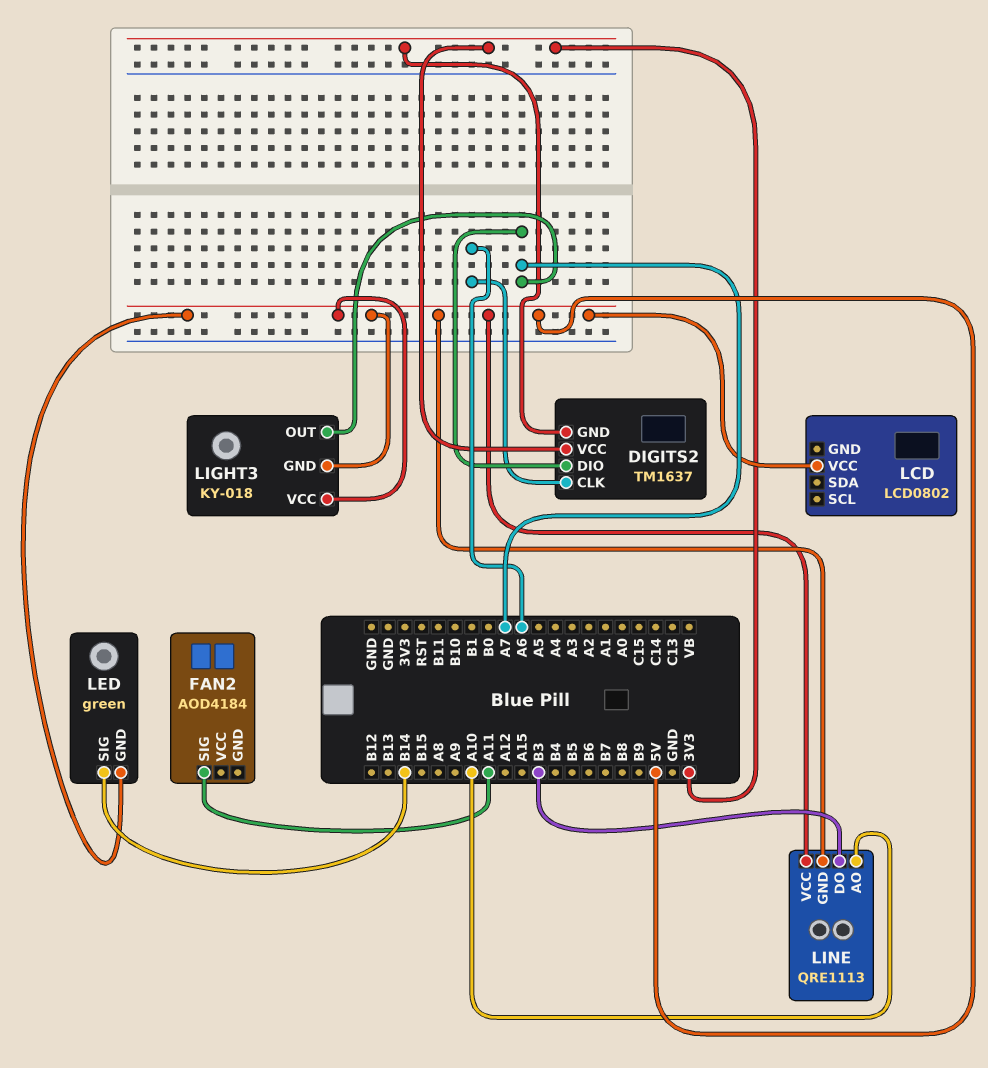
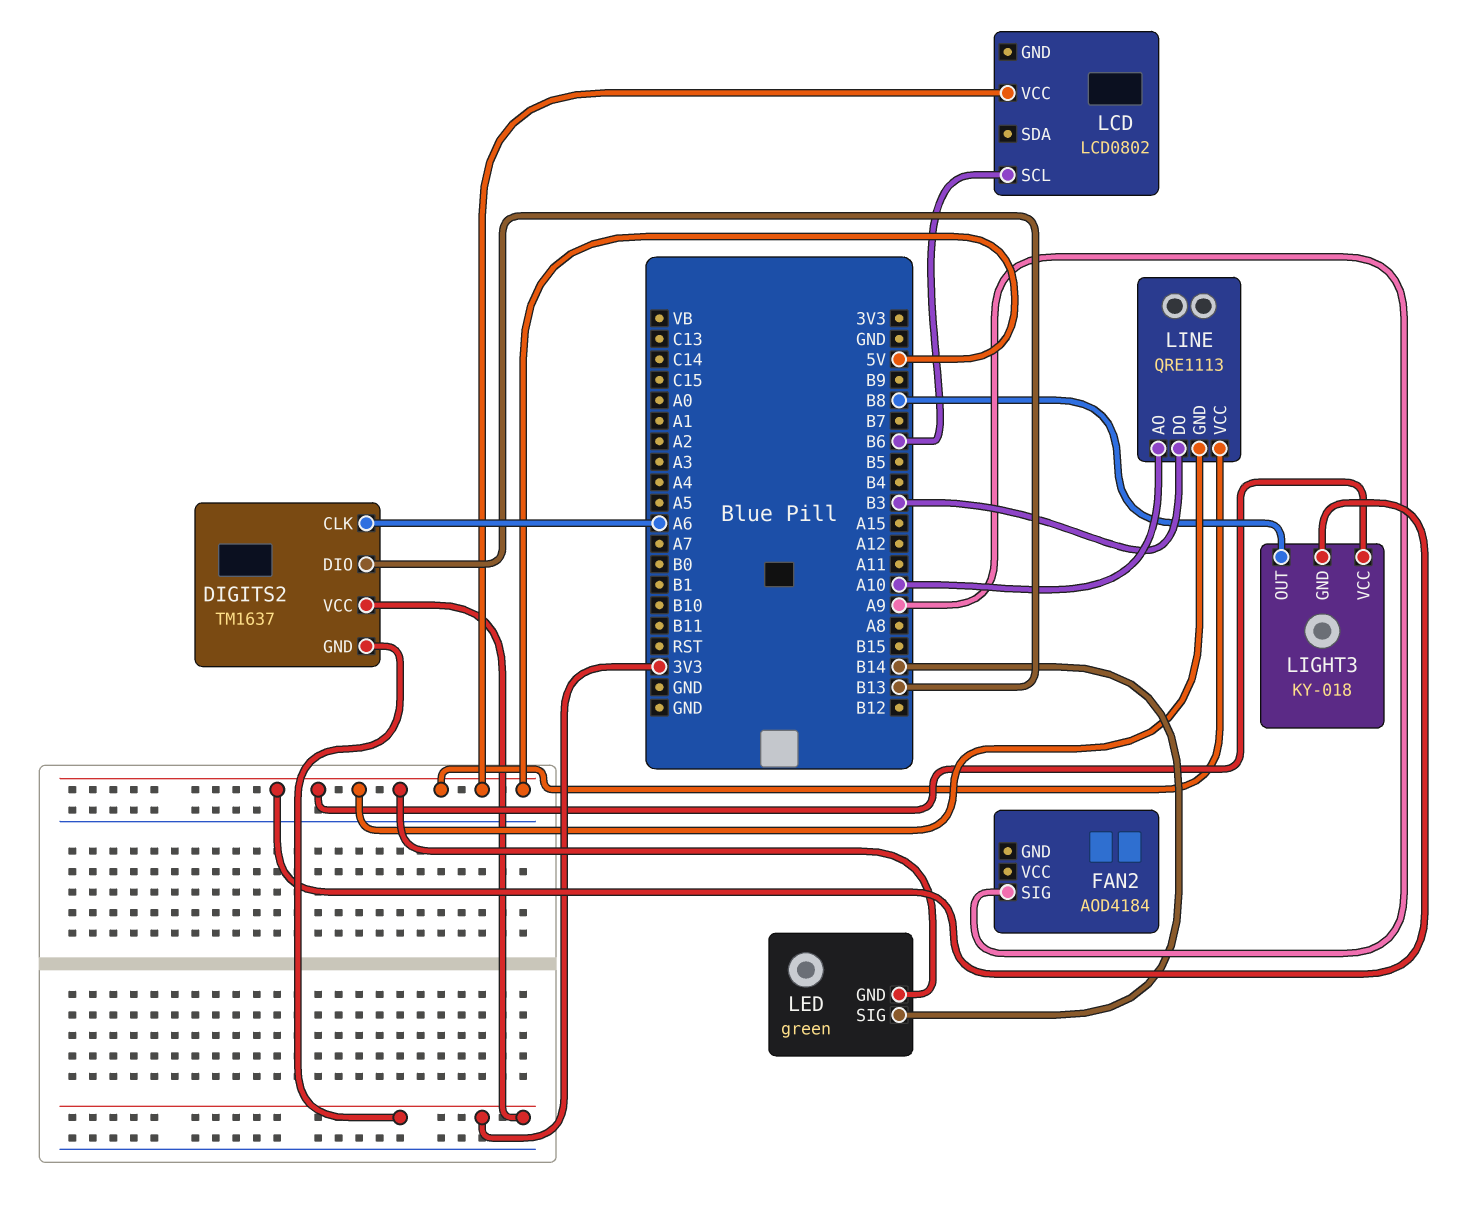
DIGITS2 pin DIO: A7 -> B13
FAN2 pin SIG: A11 -> A9
LCD pin SCL: none -> B6
LIGHT3 pin OUT: A7 -> B8

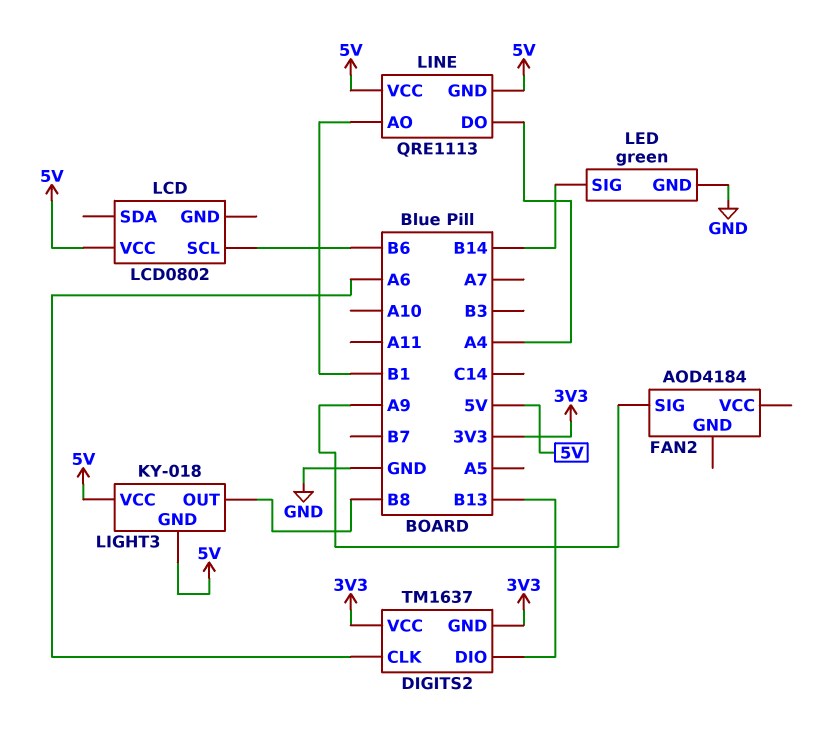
LED pin GND: 5V -> GND
LINE pin AO: A10 -> B1
LINE pin DO: B3 -> A4

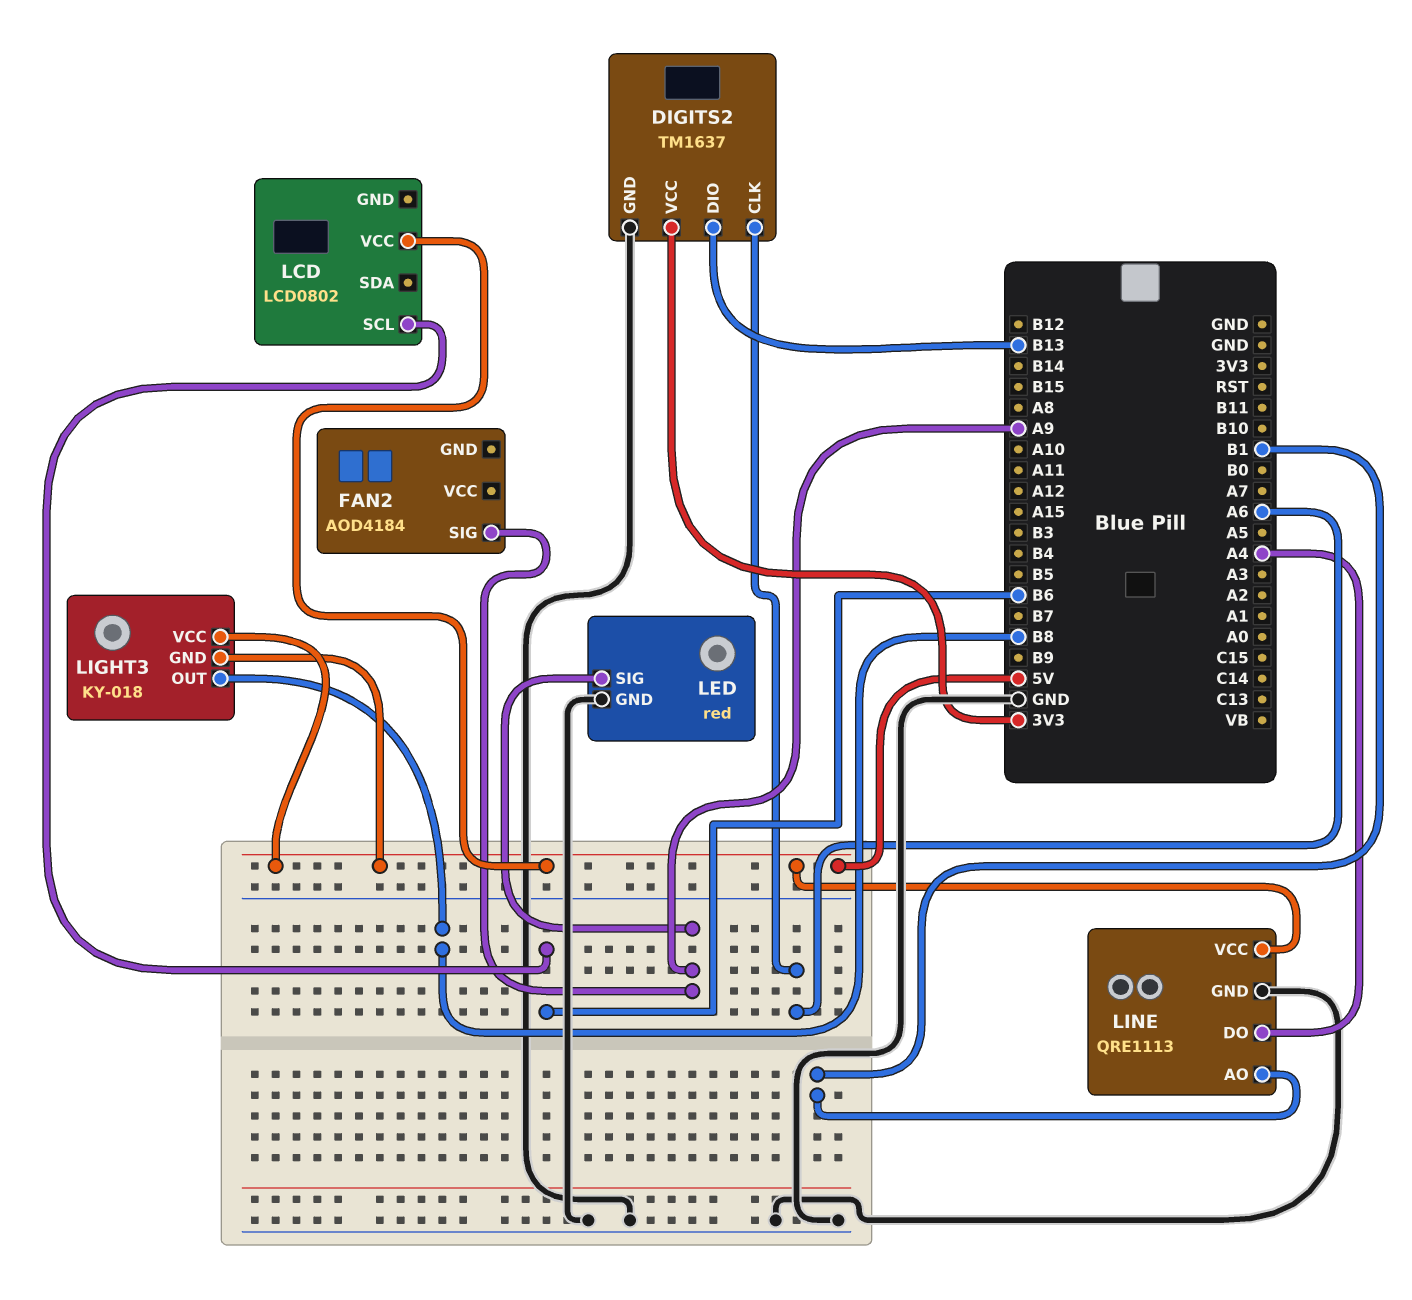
DIGITS2 pin GND: 3V3 -> GND
LED: green -> red
LED pin SIG: B14 -> A9
LINE pin GND: 5V -> GND

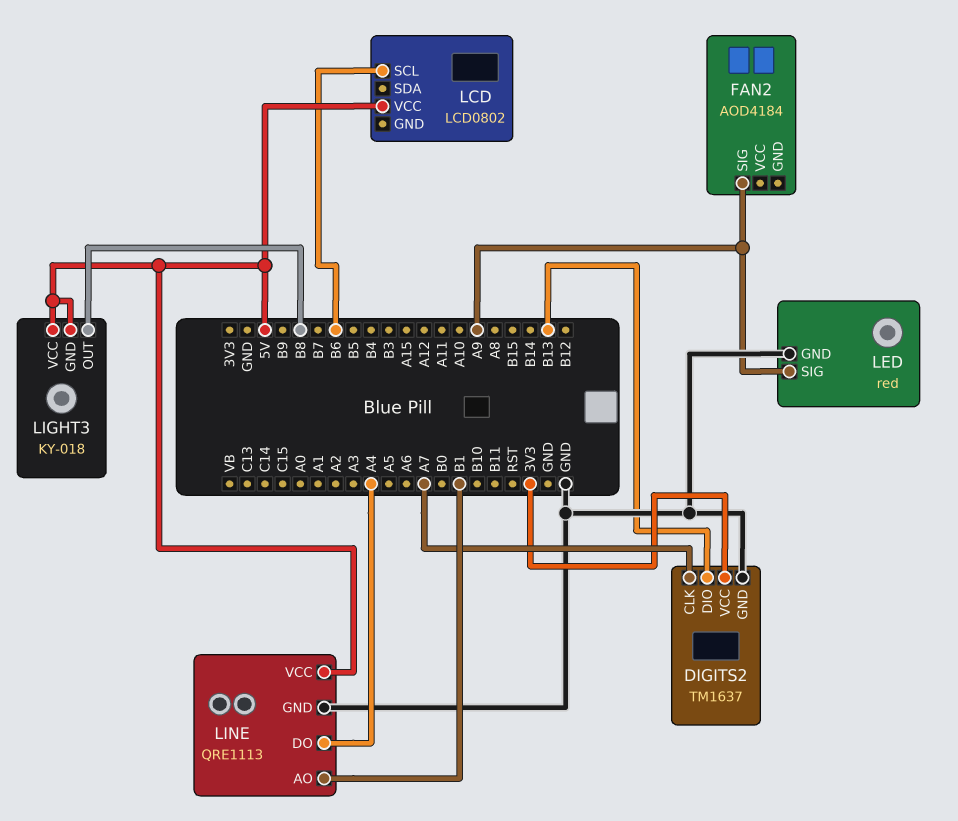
DIGITS2 pin CLK: A6 -> A7

